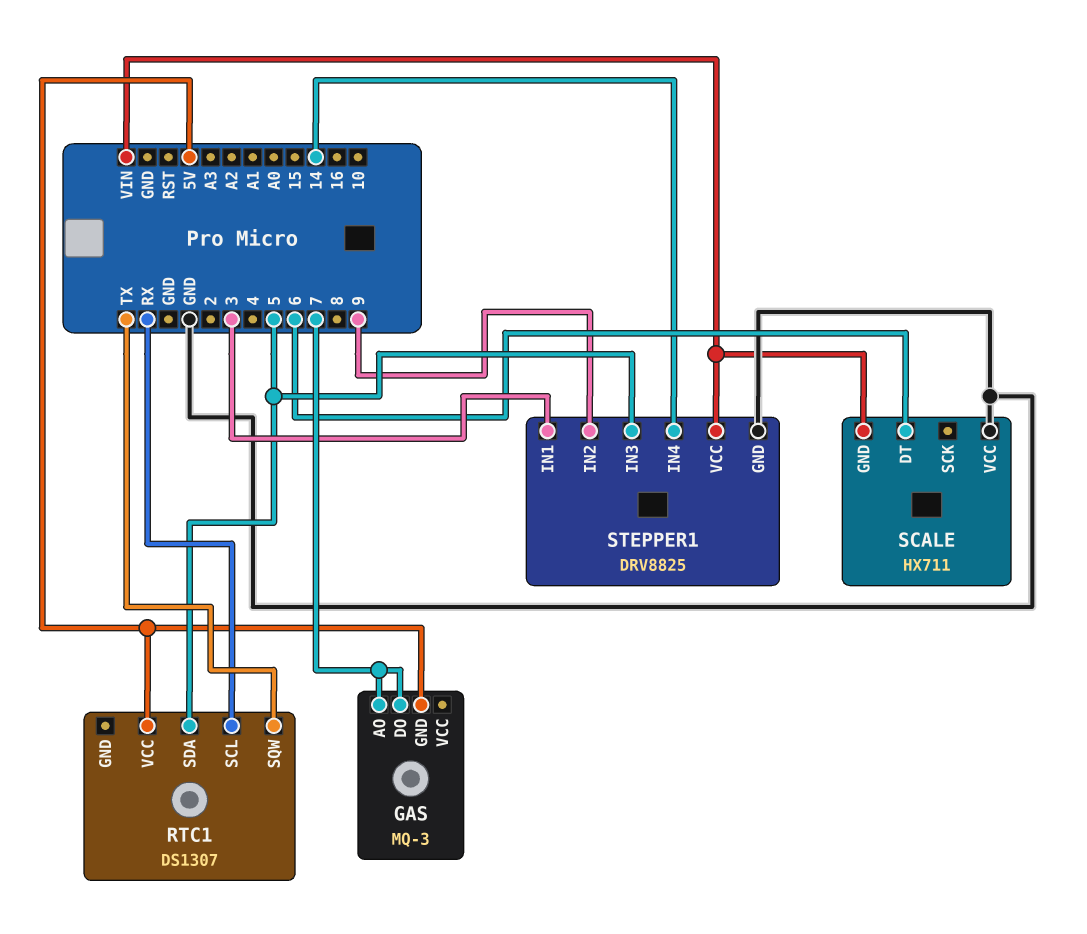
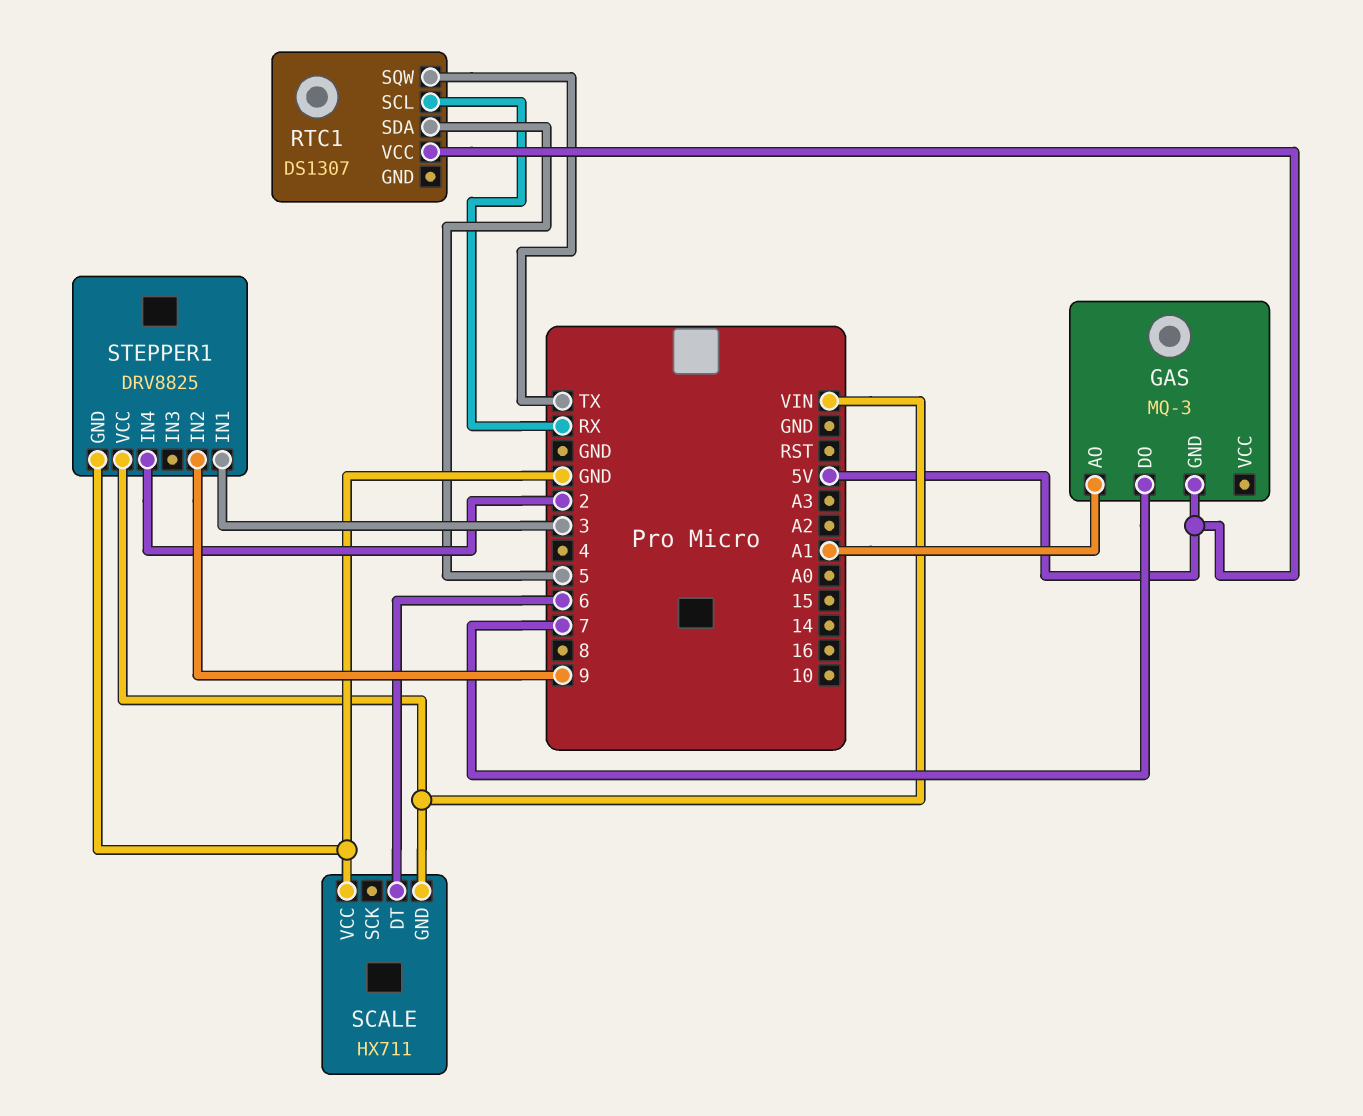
GAS pin AO: 7 -> A1
STEPPER1 pin IN3: 5 -> none
STEPPER1 pin IN4: 14 -> 2

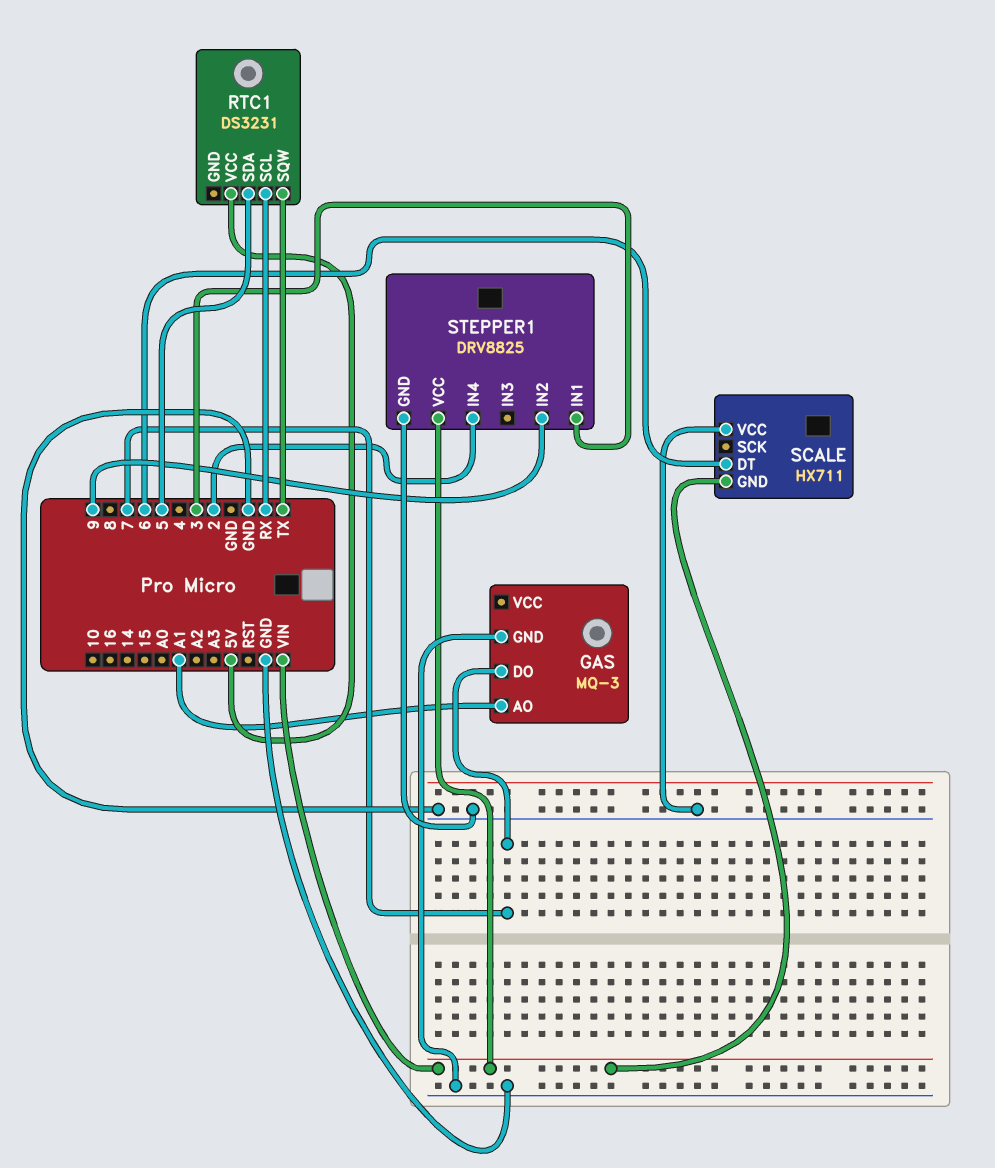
GAS pin GND: 5V -> GND
RTC1: DS1307 -> DS3231

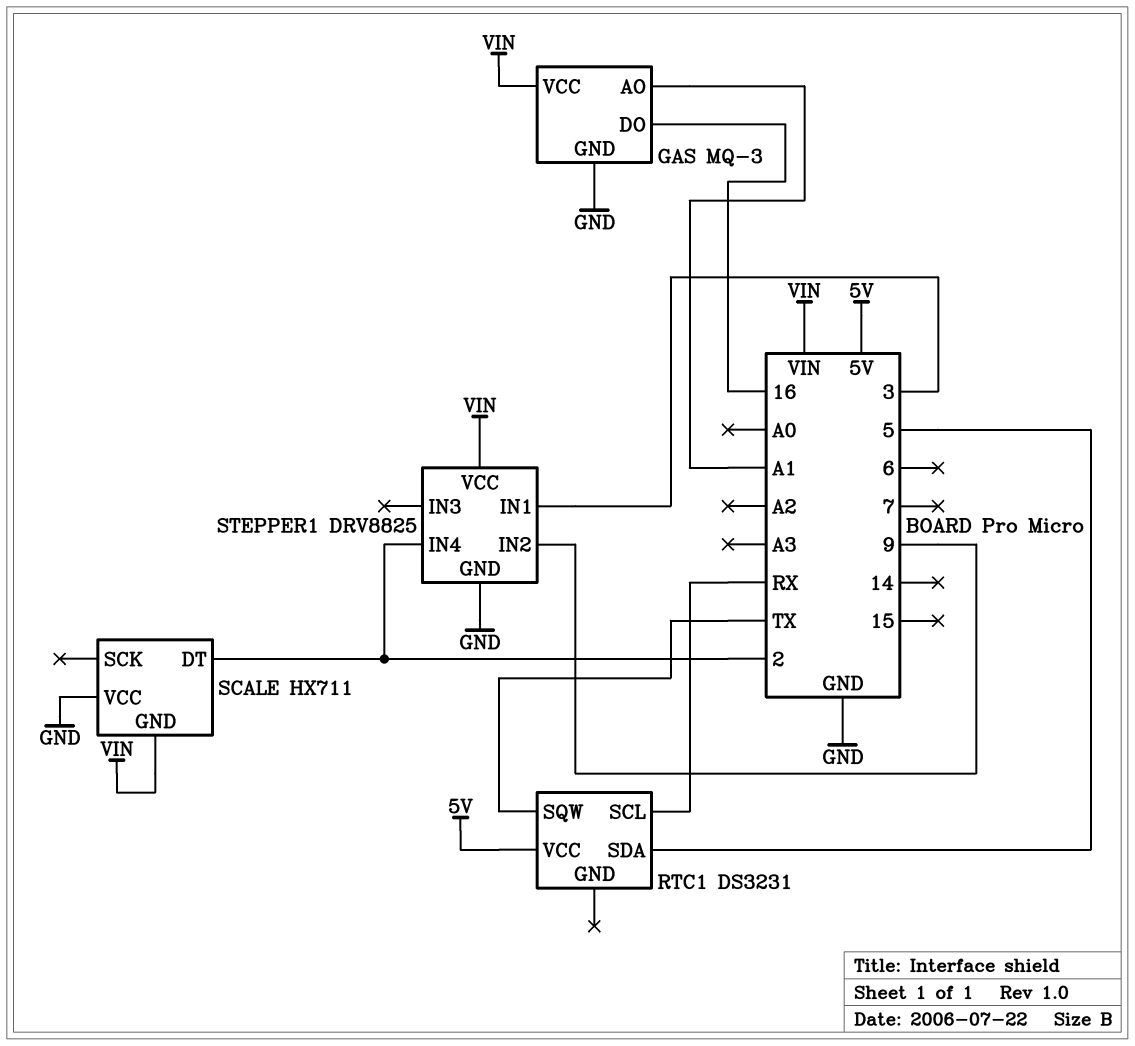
GAS pin DO: 7 -> 16
GAS pin VCC: none -> VIN
SCALE pin DT: 6 -> 2

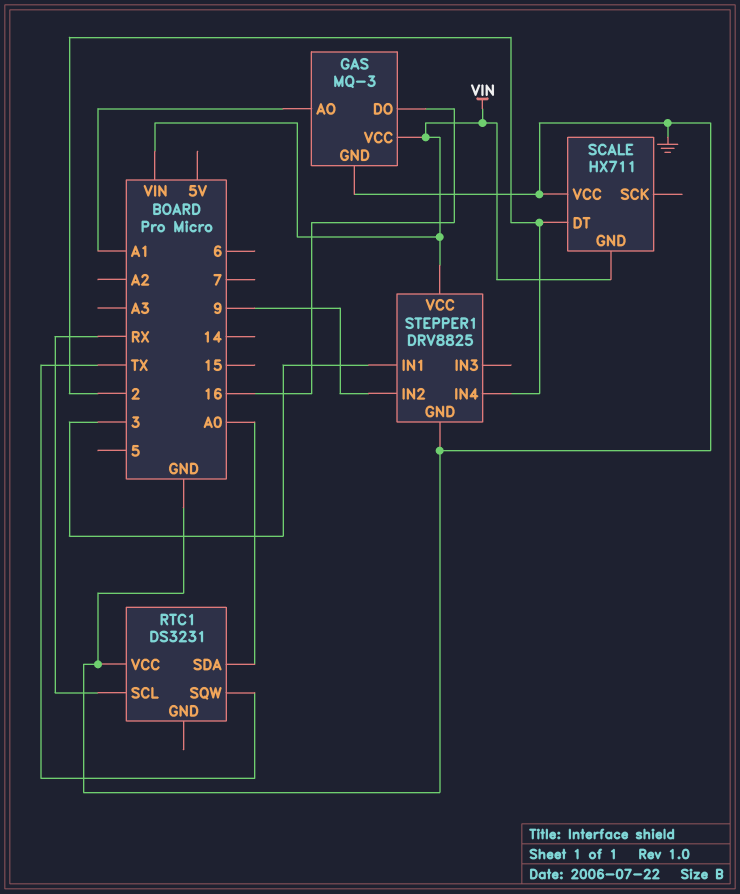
RTC1 pin SDA: 5 -> A0
RTC1 pin VCC: 5V -> GND

